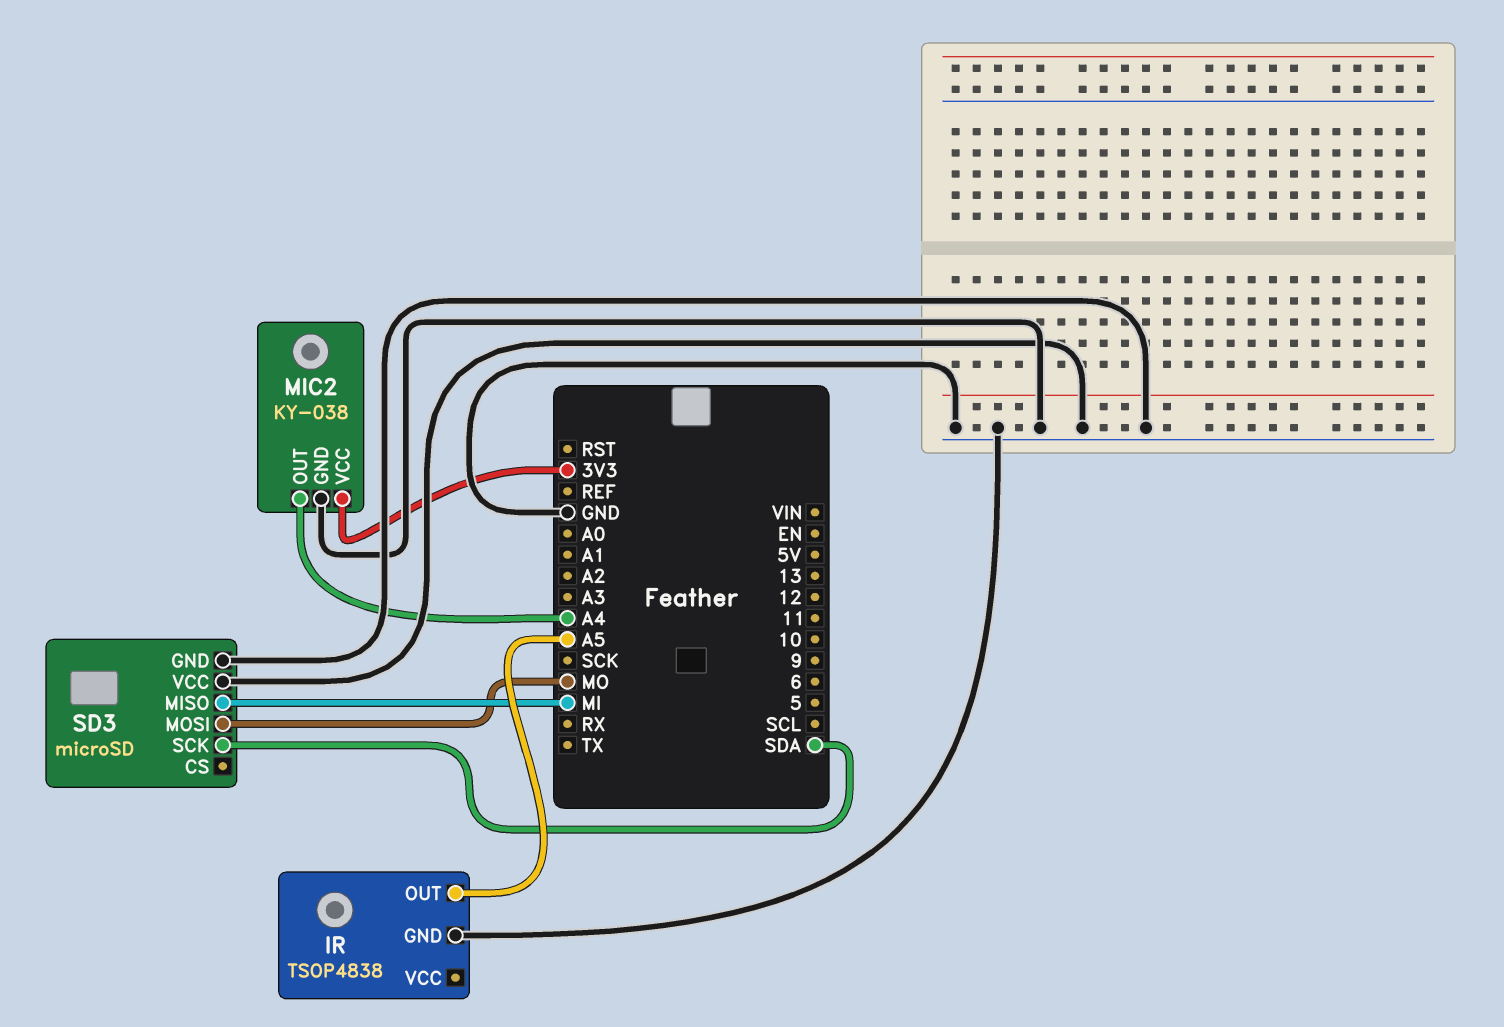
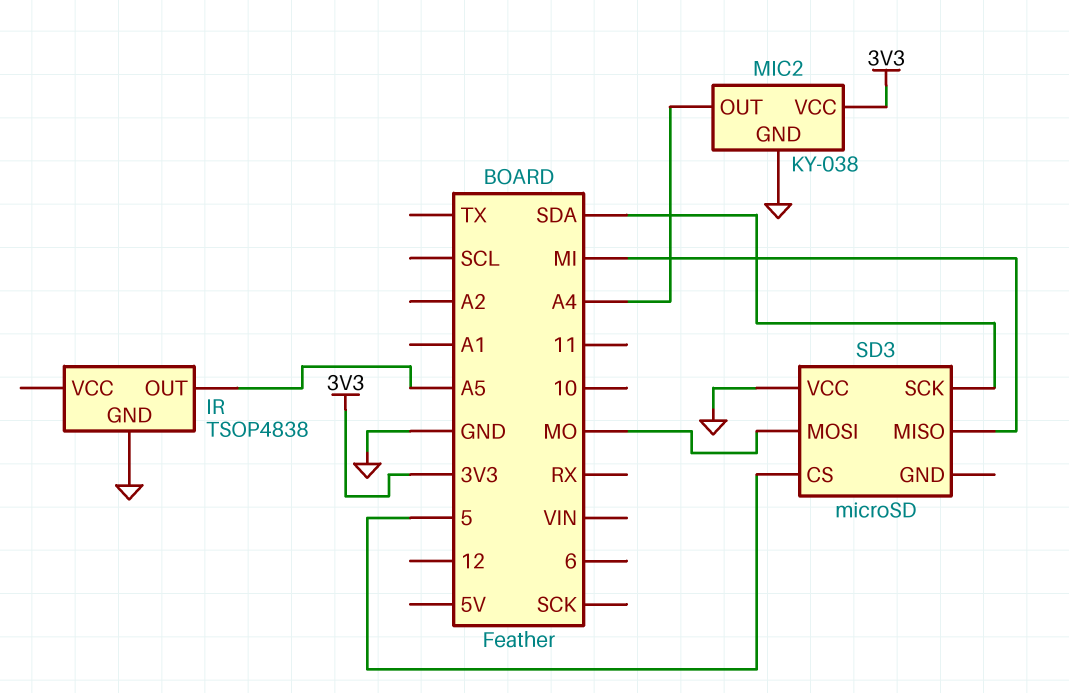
SD3 pin CS: none -> 5
SD3 pin GND: GND -> none

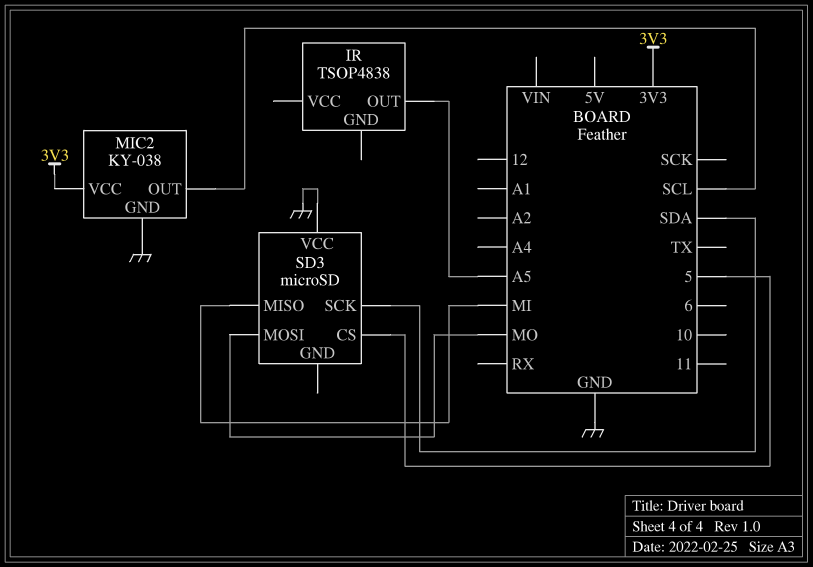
IR pin GND: GND -> none
MIC2 pin OUT: A4 -> SCL

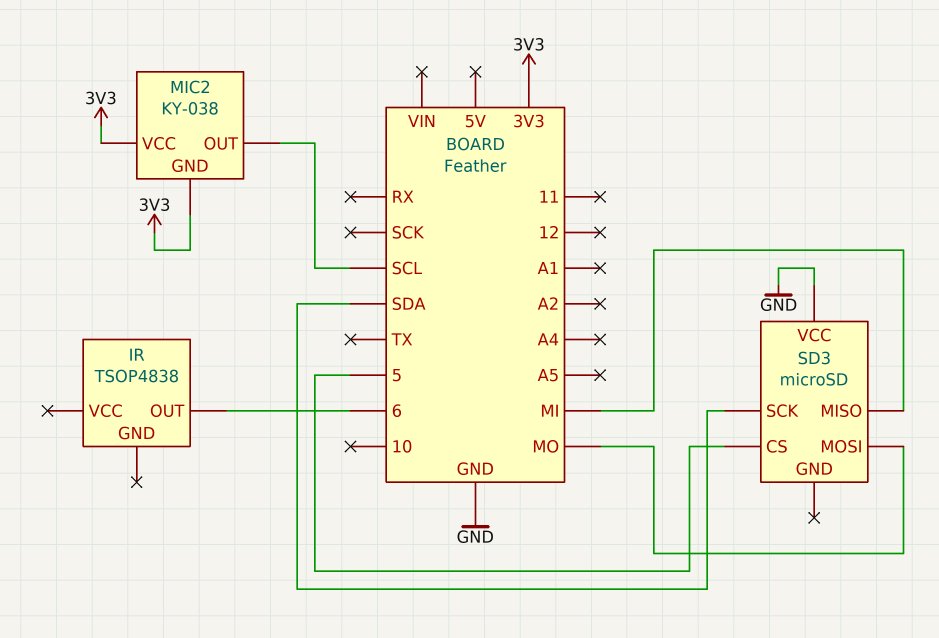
IR pin OUT: A5 -> 6
MIC2 pin GND: GND -> 3V3

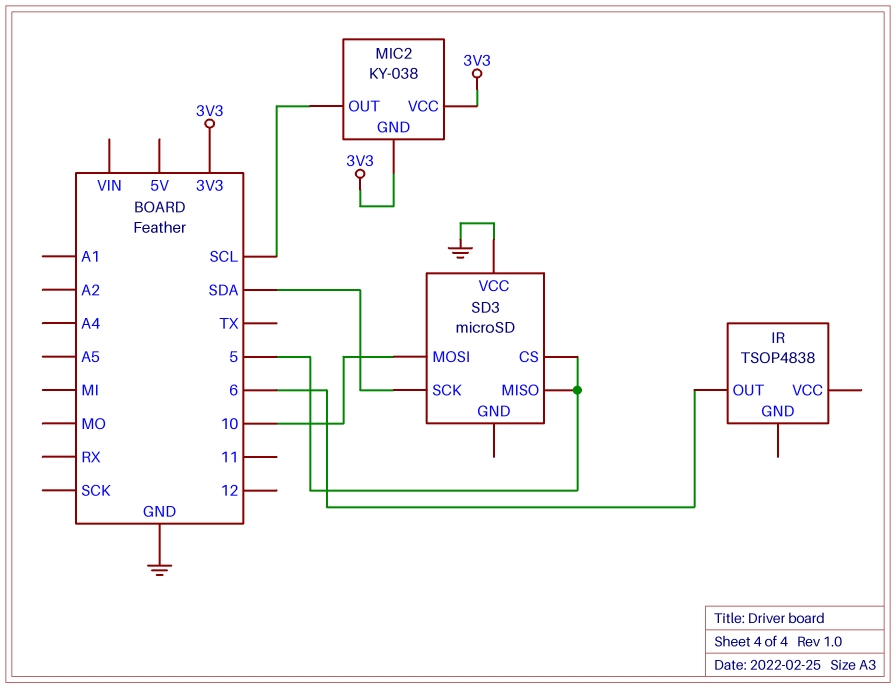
SD3 pin MISO: MI -> 5
SD3 pin MOSI: MO -> 10

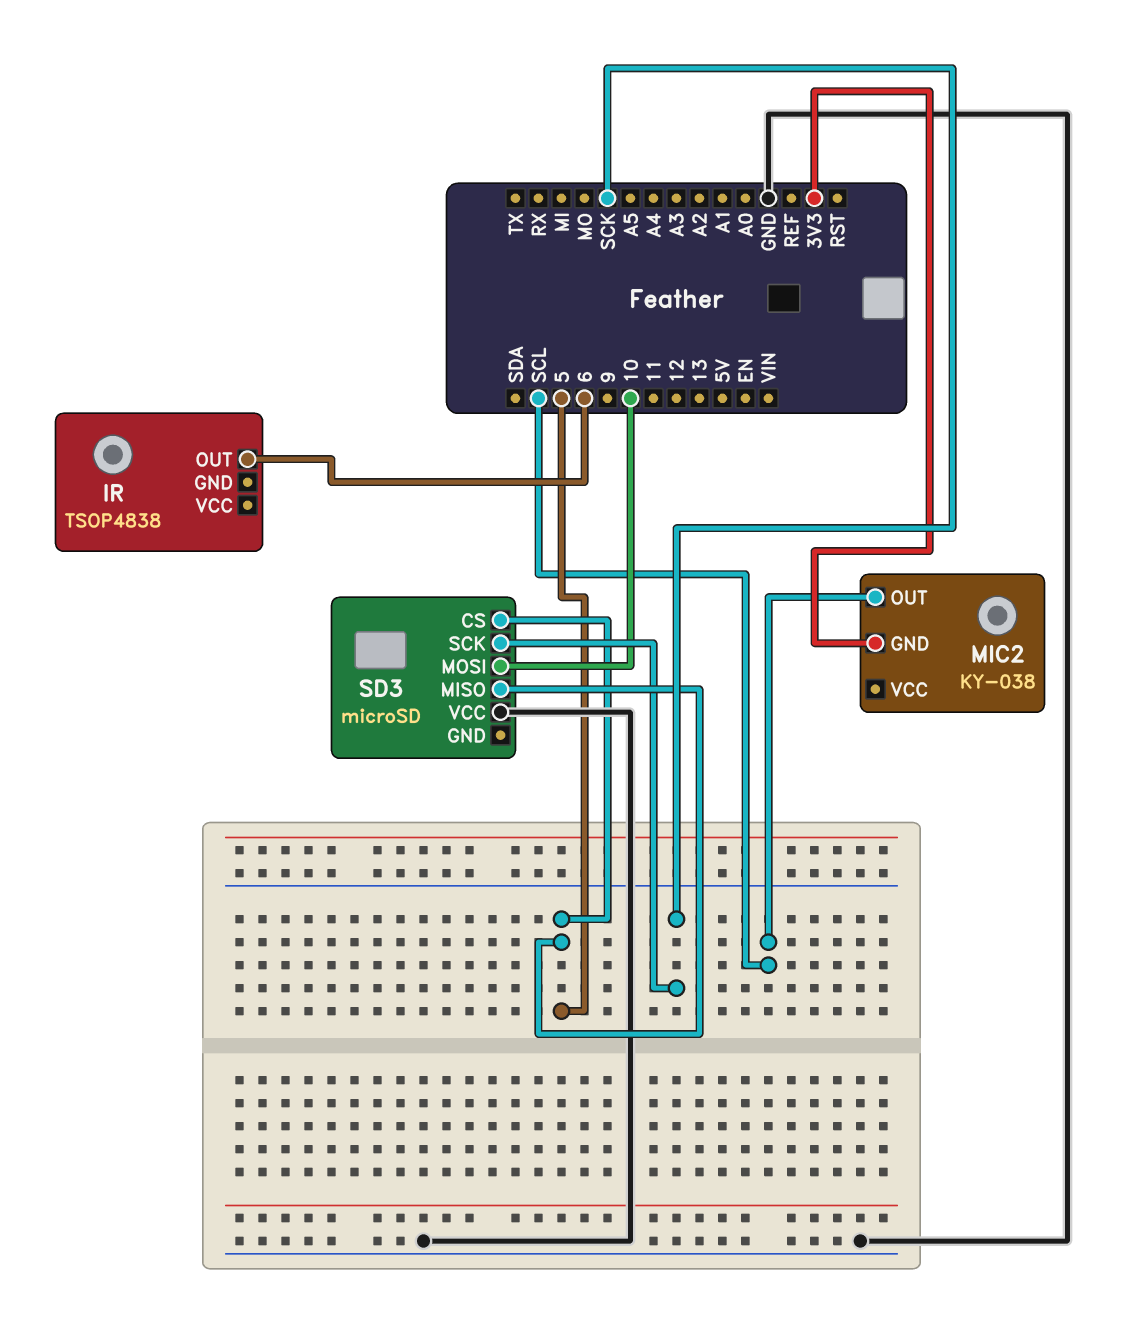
MIC2 pin VCC: 3V3 -> none
SD3 pin SCK: SDA -> SCK

